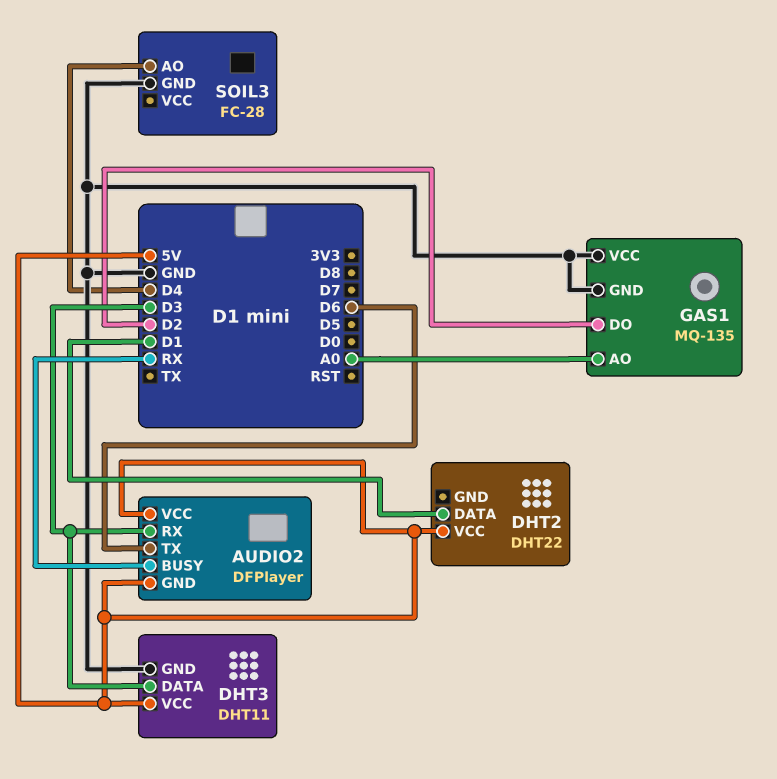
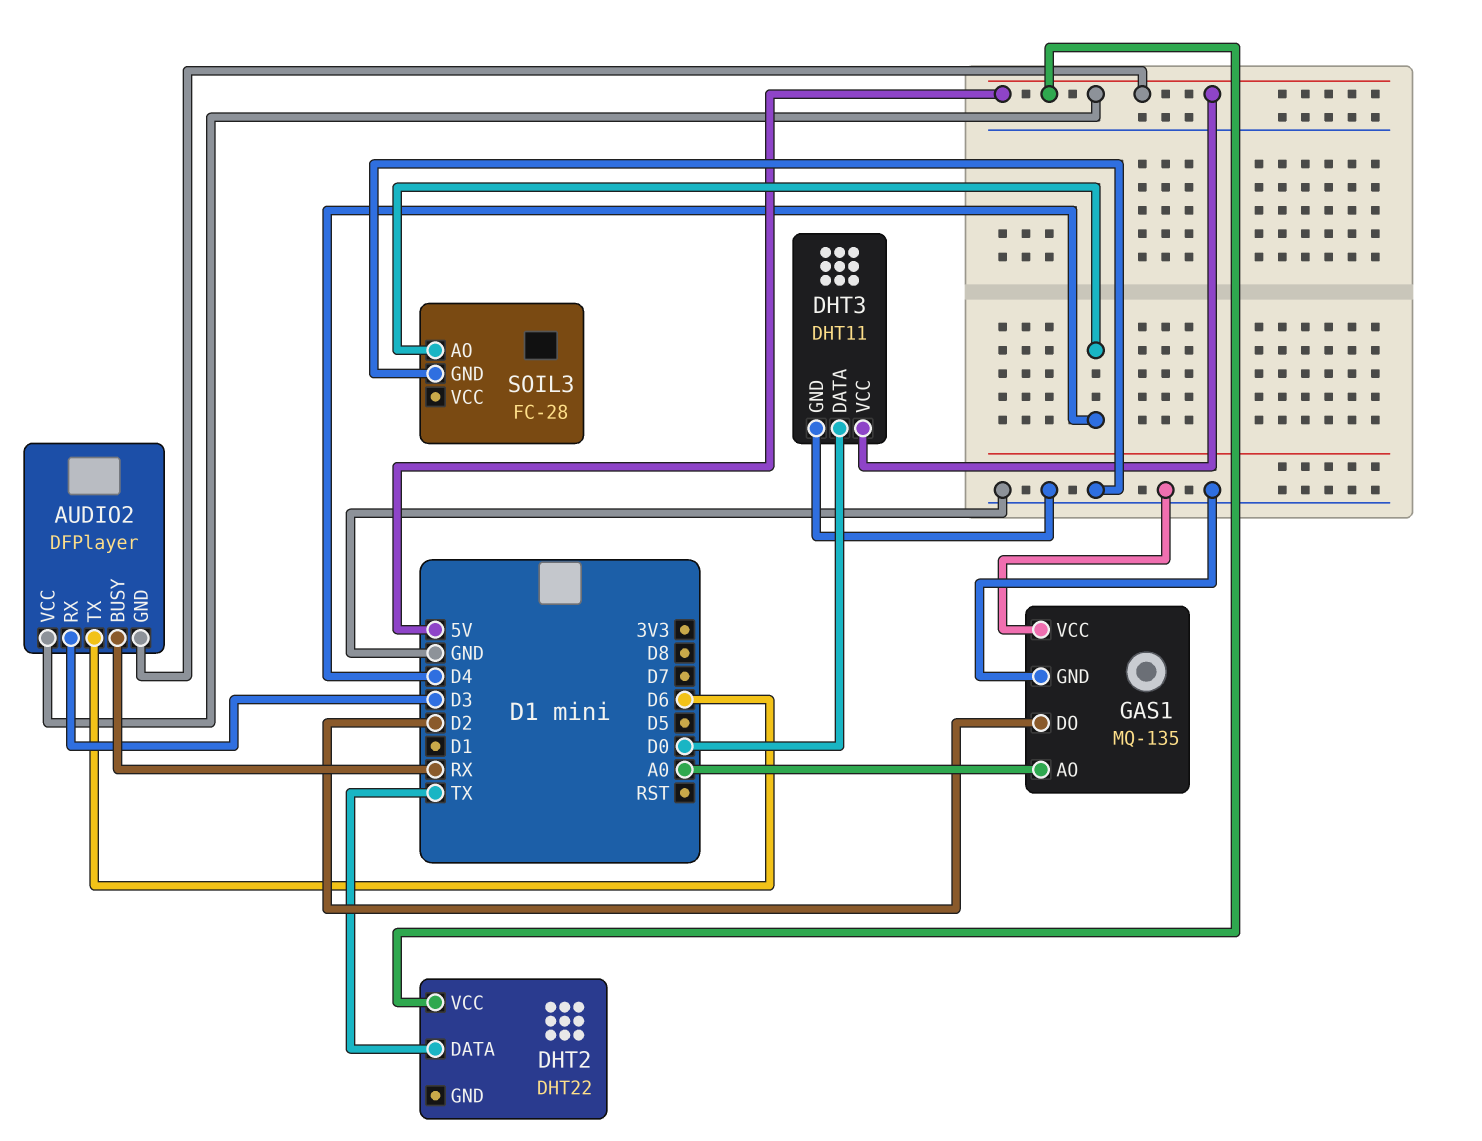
DHT2 pin DATA: D1 -> TX
DHT3 pin DATA: D3 -> D0

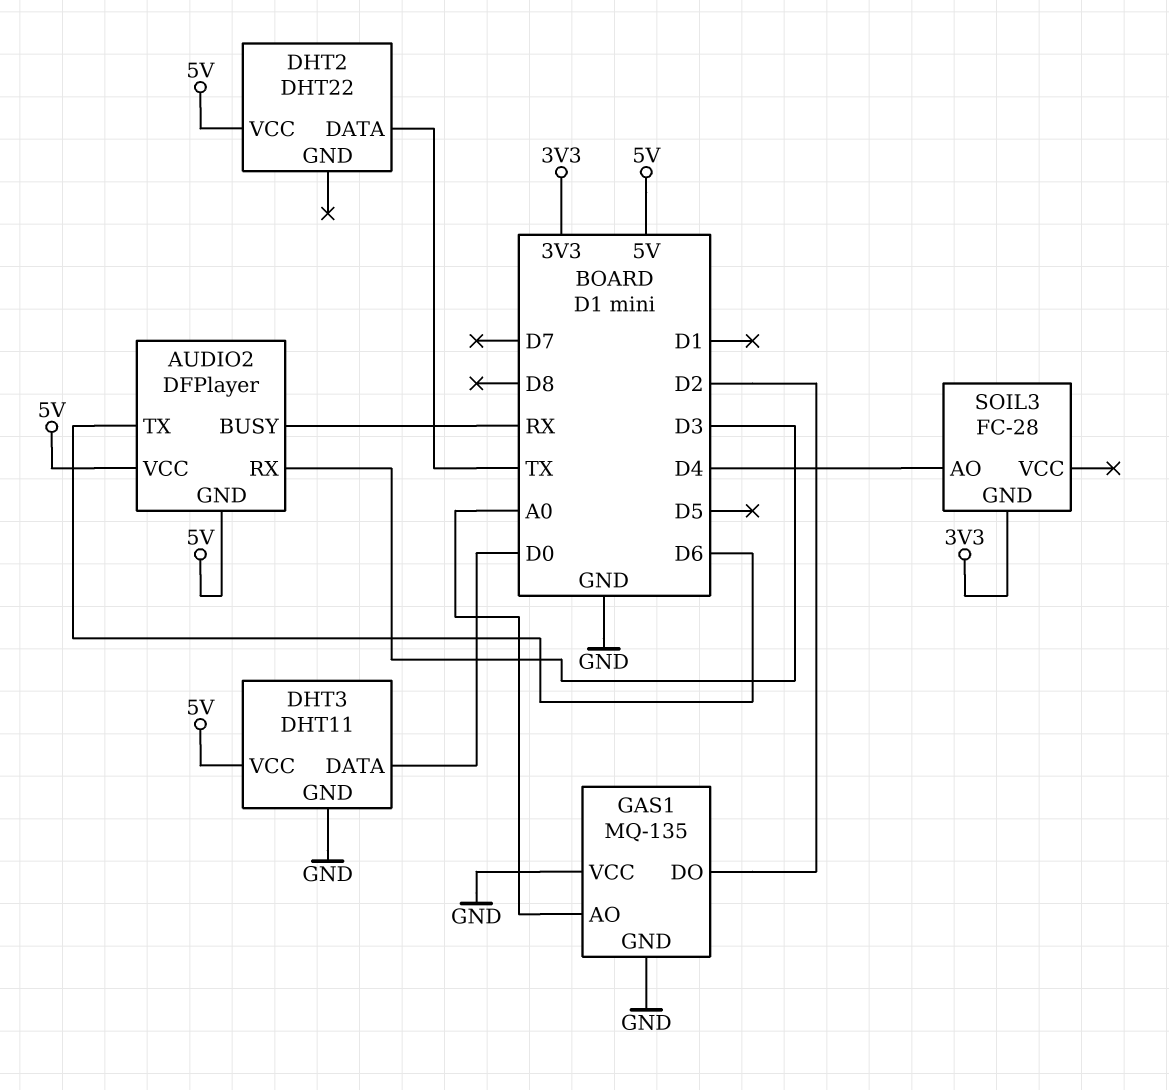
SOIL3 pin GND: GND -> 3V3

